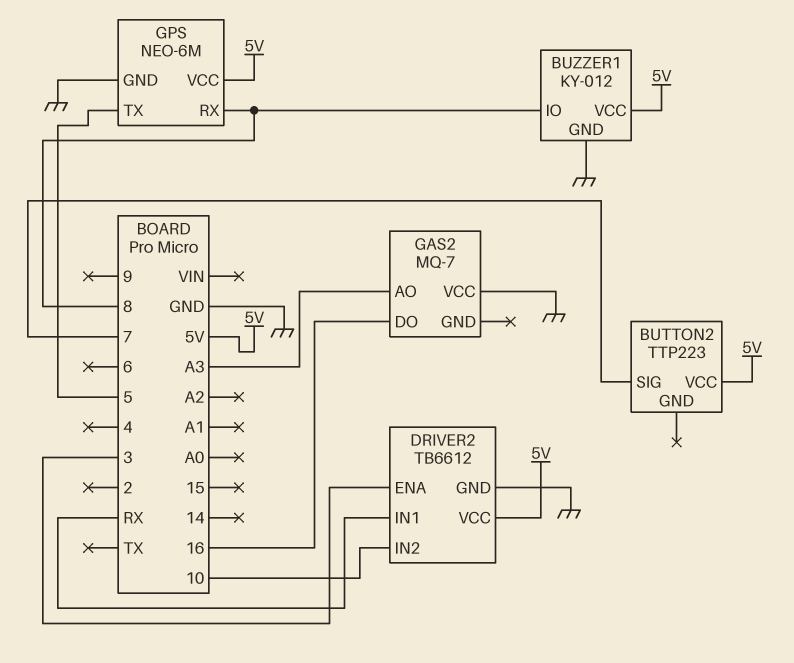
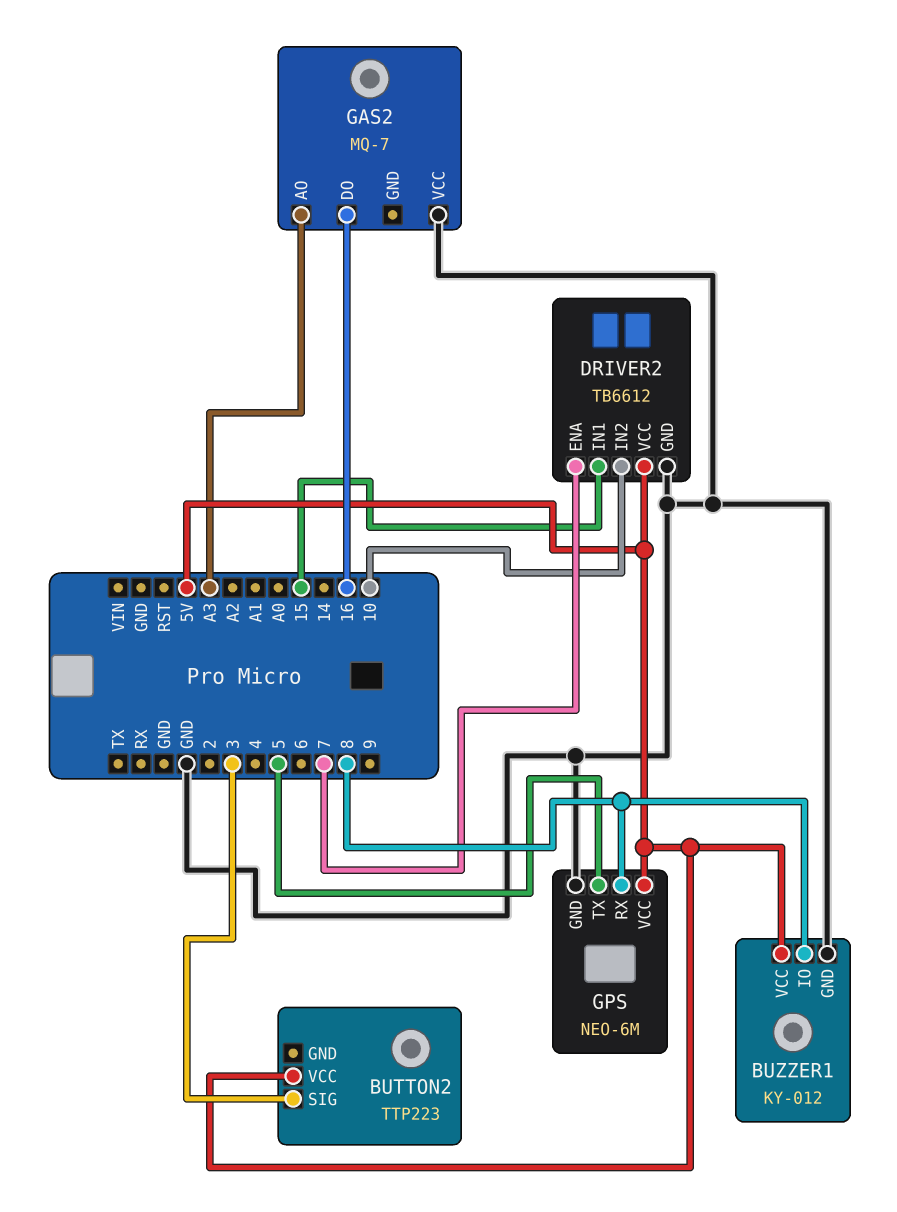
BUTTON2 pin SIG: 7 -> 3
DRIVER2 pin ENA: 3 -> 7
DRIVER2 pin IN1: RX -> 15

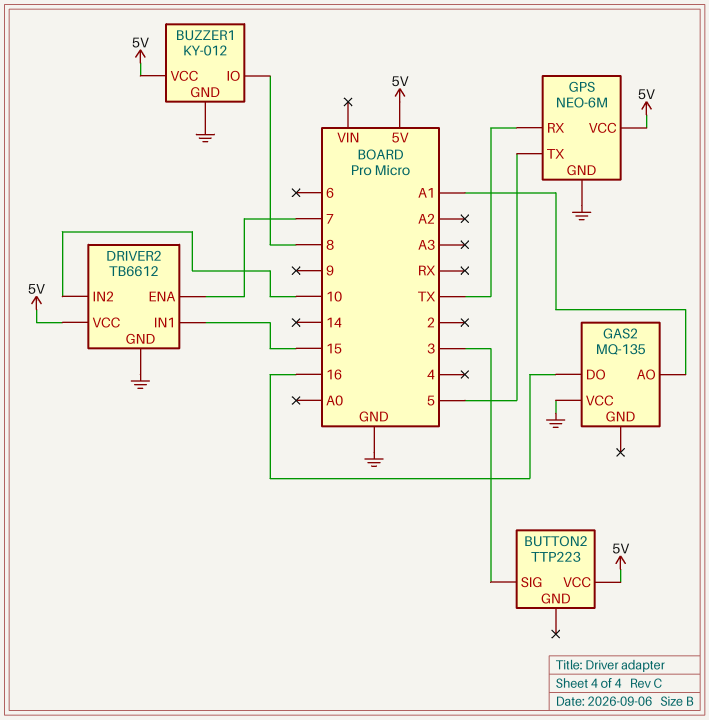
GAS2: MQ-7 -> MQ-135
GAS2 pin AO: A3 -> A1
GPS pin RX: 8 -> TX

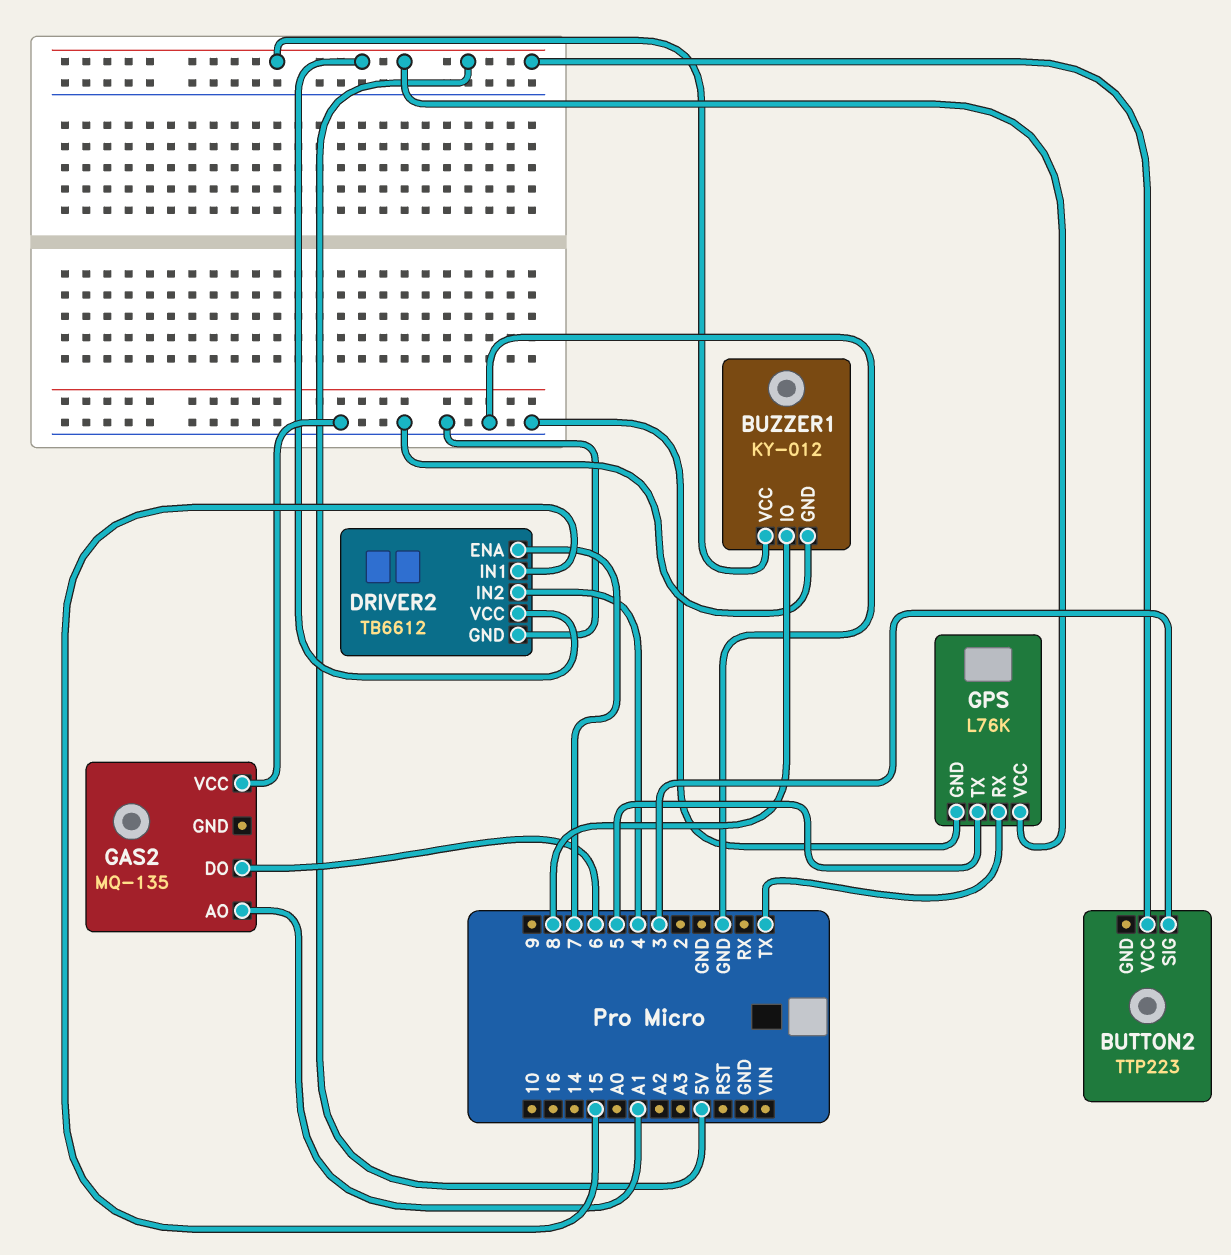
DRIVER2 pin IN2: 10 -> 4
GAS2 pin DO: 16 -> 6
GPS: NEO-6M -> L76K

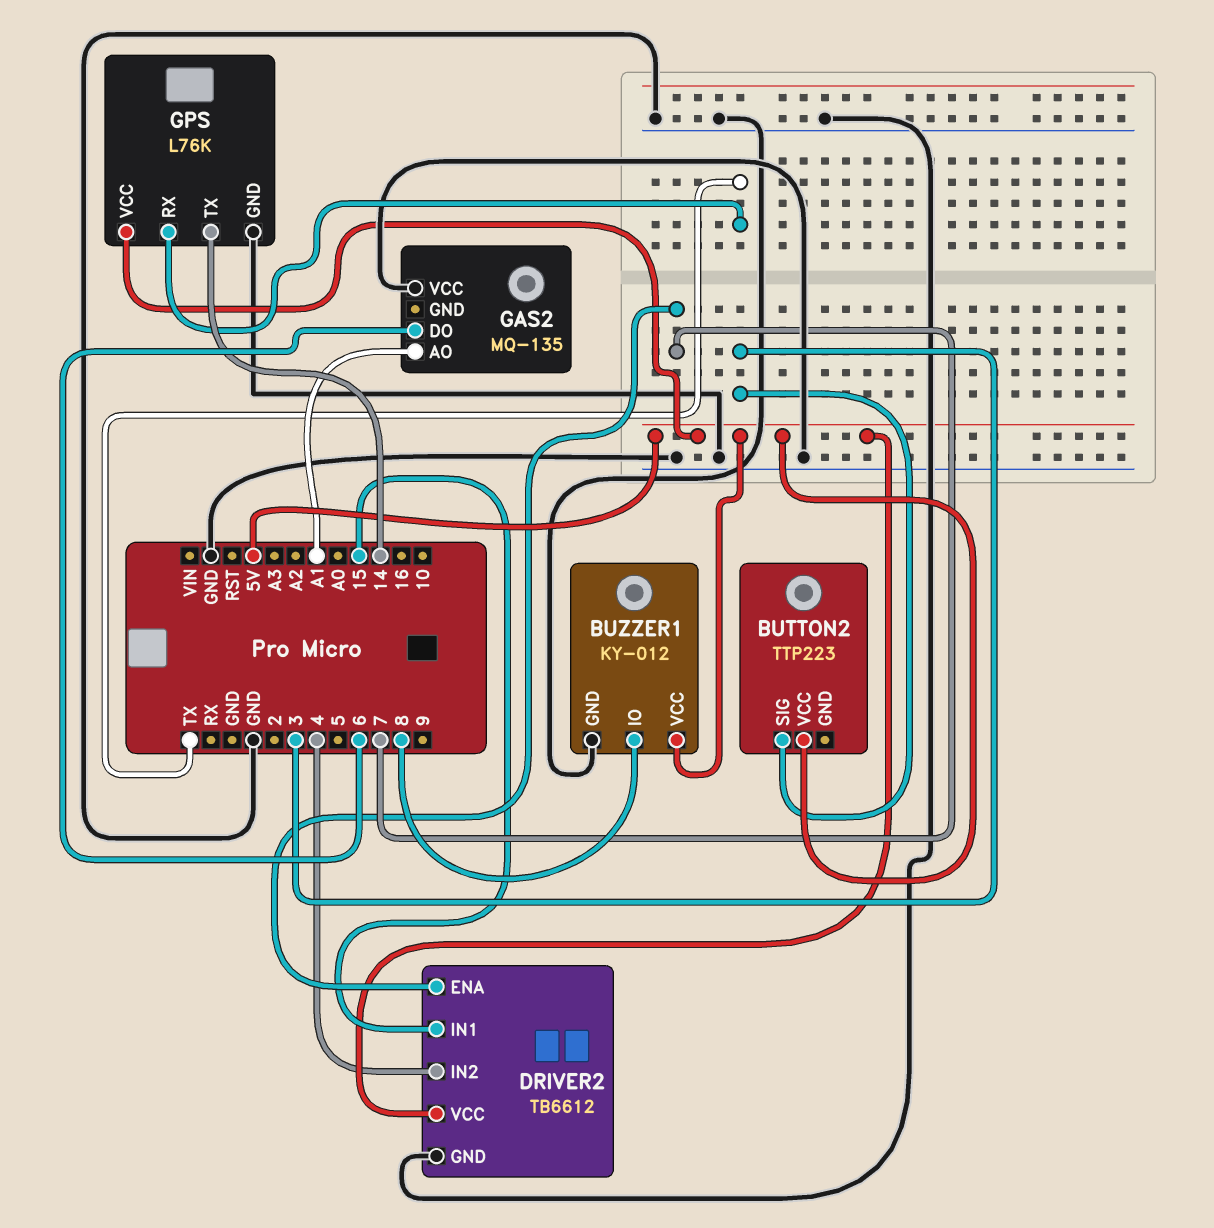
GPS pin TX: 5 -> 14

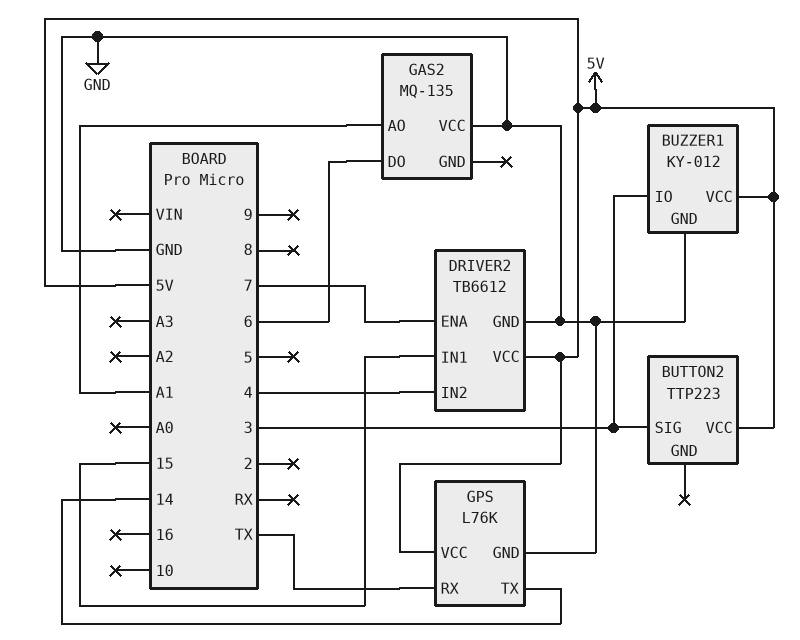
BUZZER1 pin IO: 8 -> 3

